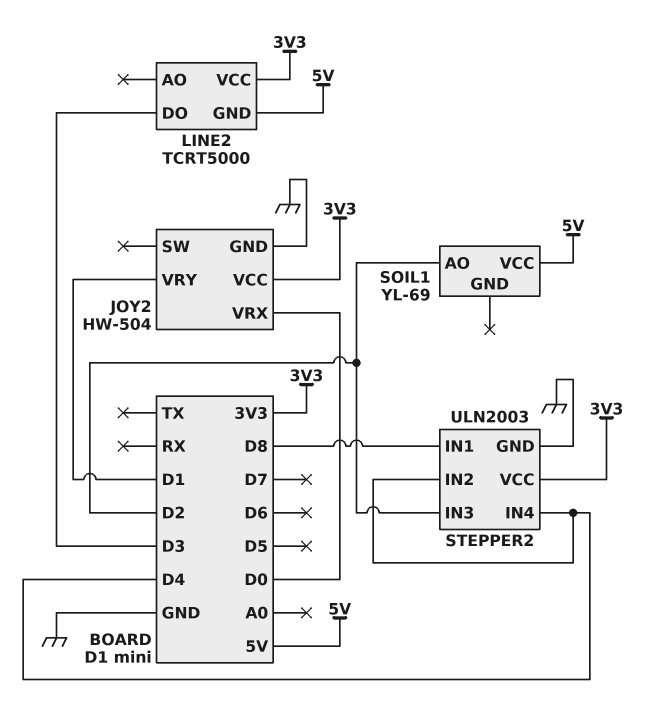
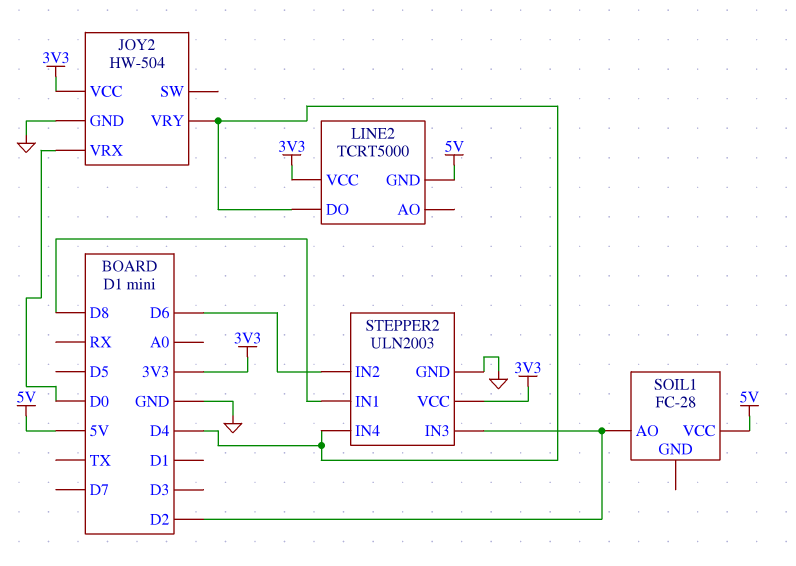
JOY2 pin VRY: D1 -> D4
LINE2 pin DO: D3 -> D4
SOIL1: YL-69 -> FC-28
STEPPER2 pin IN2: D4 -> D6

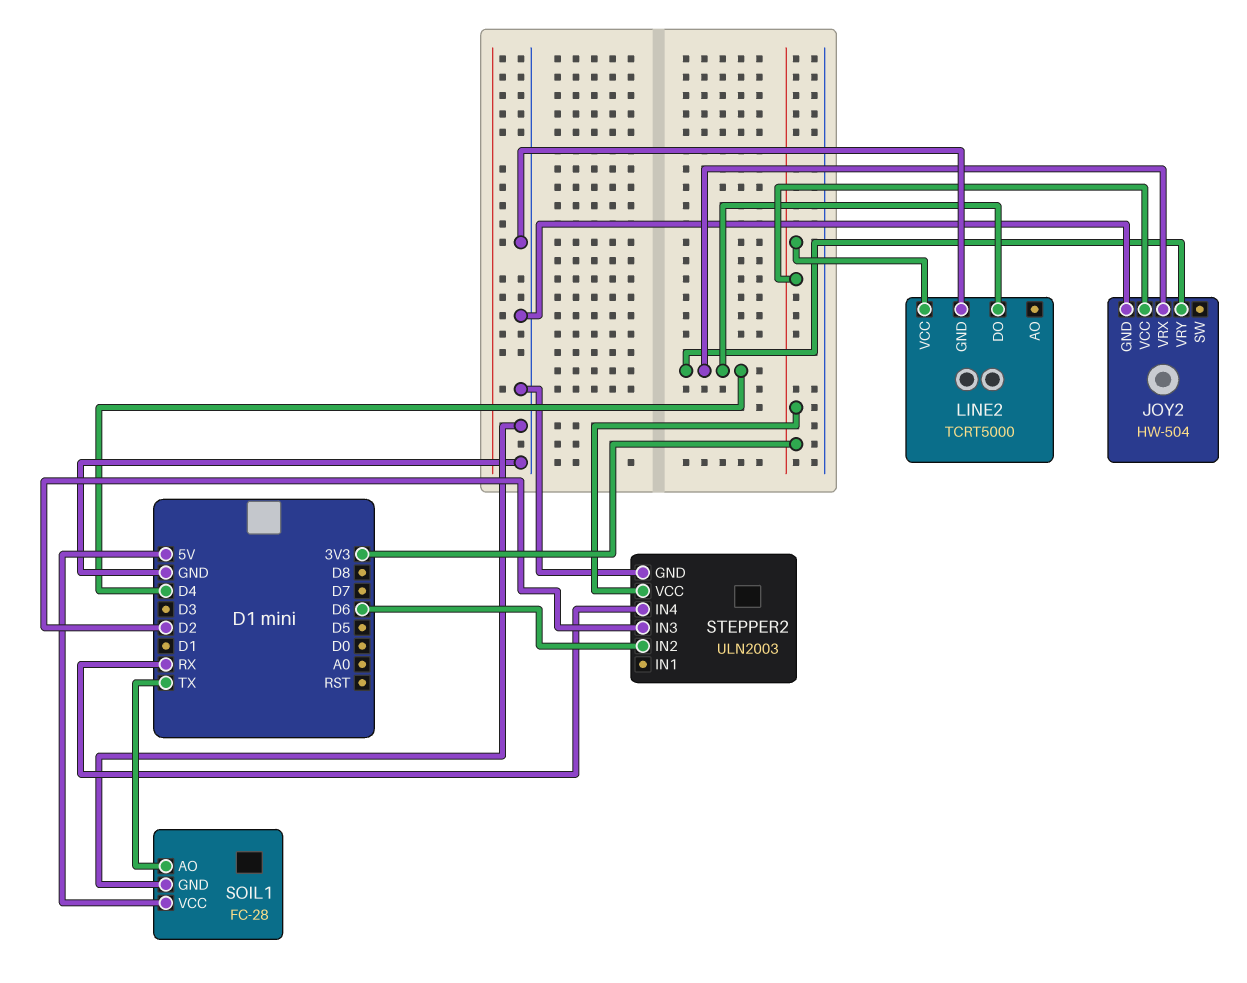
JOY2 pin VRX: D0 -> D4
LINE2 pin GND: 5V -> GND
SOIL1 pin AO: D2 -> TX
SOIL1 pin GND: none -> GND
STEPPER2 pin IN1: D8 -> none
STEPPER2 pin IN4: D4 -> RX

